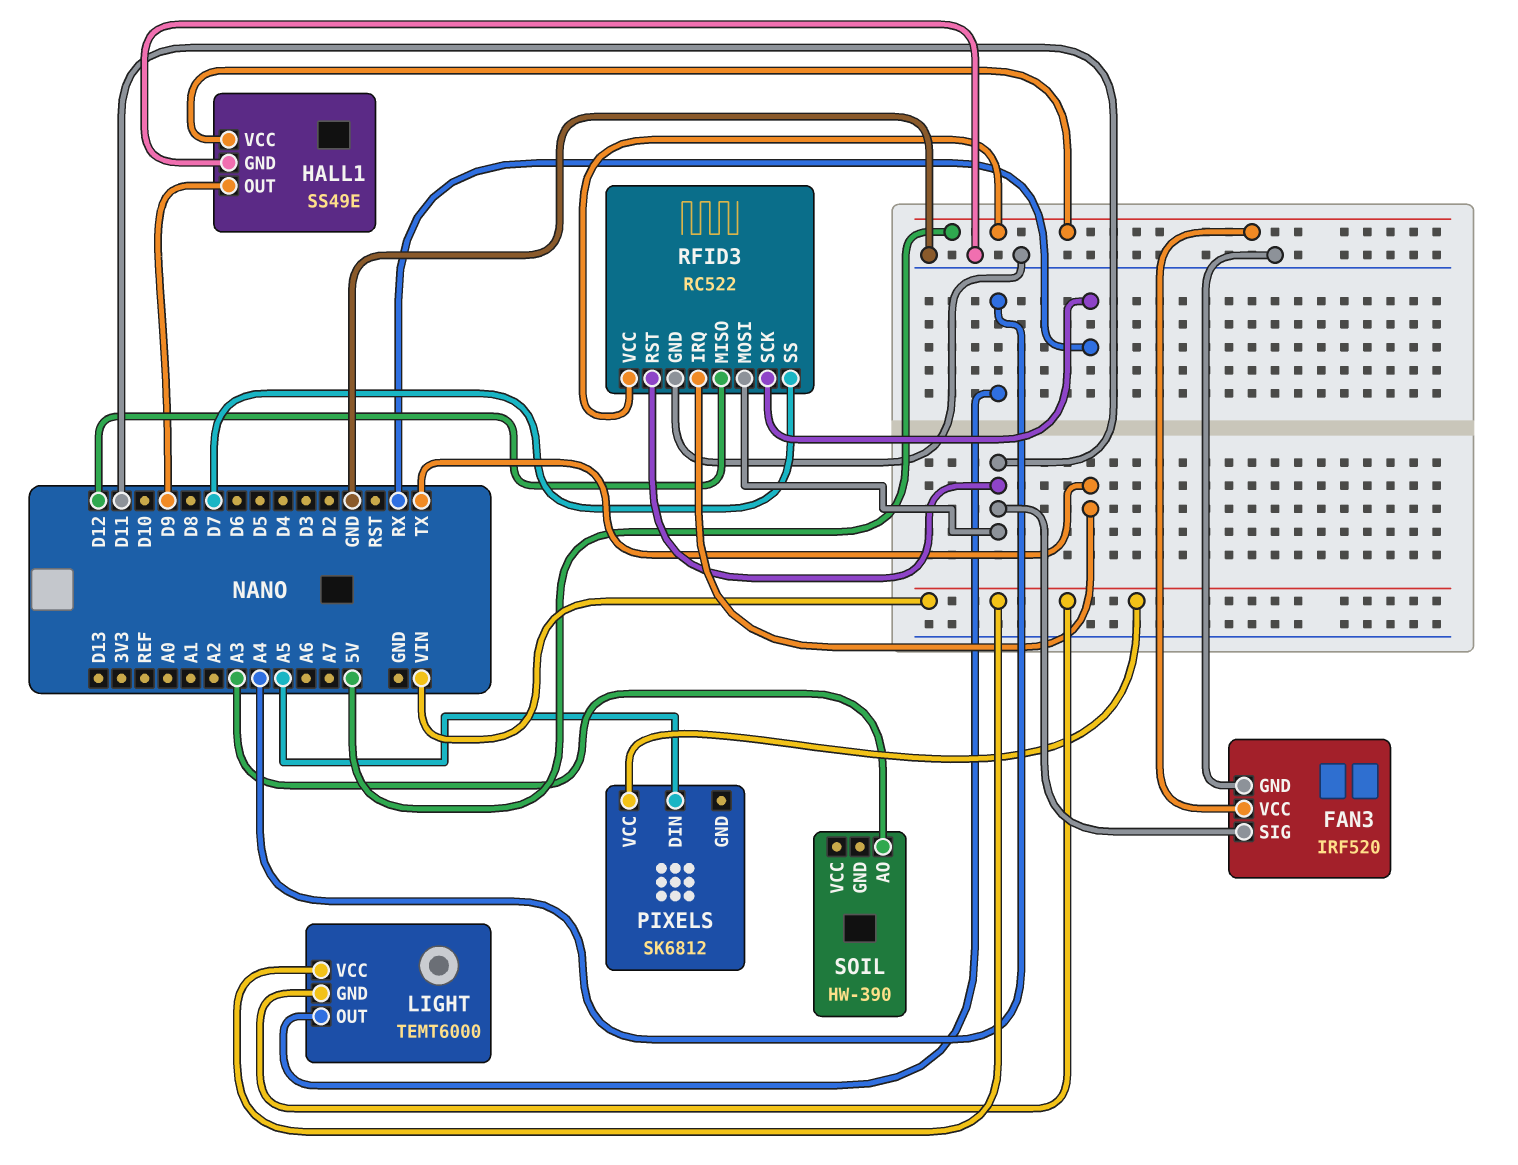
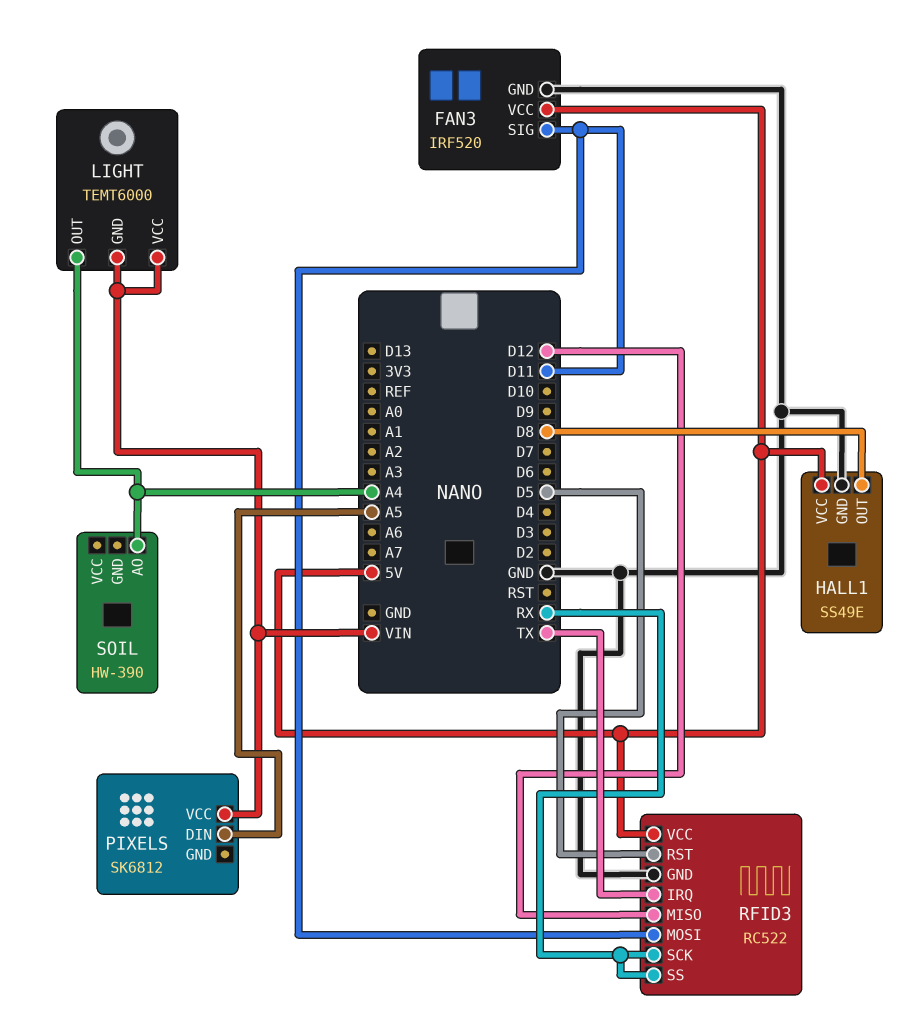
HALL1 pin OUT: D9 -> D8
RFID3 pin RST: D11 -> D5
RFID3 pin SS: D7 -> RX
SOIL pin AO: A3 -> A4

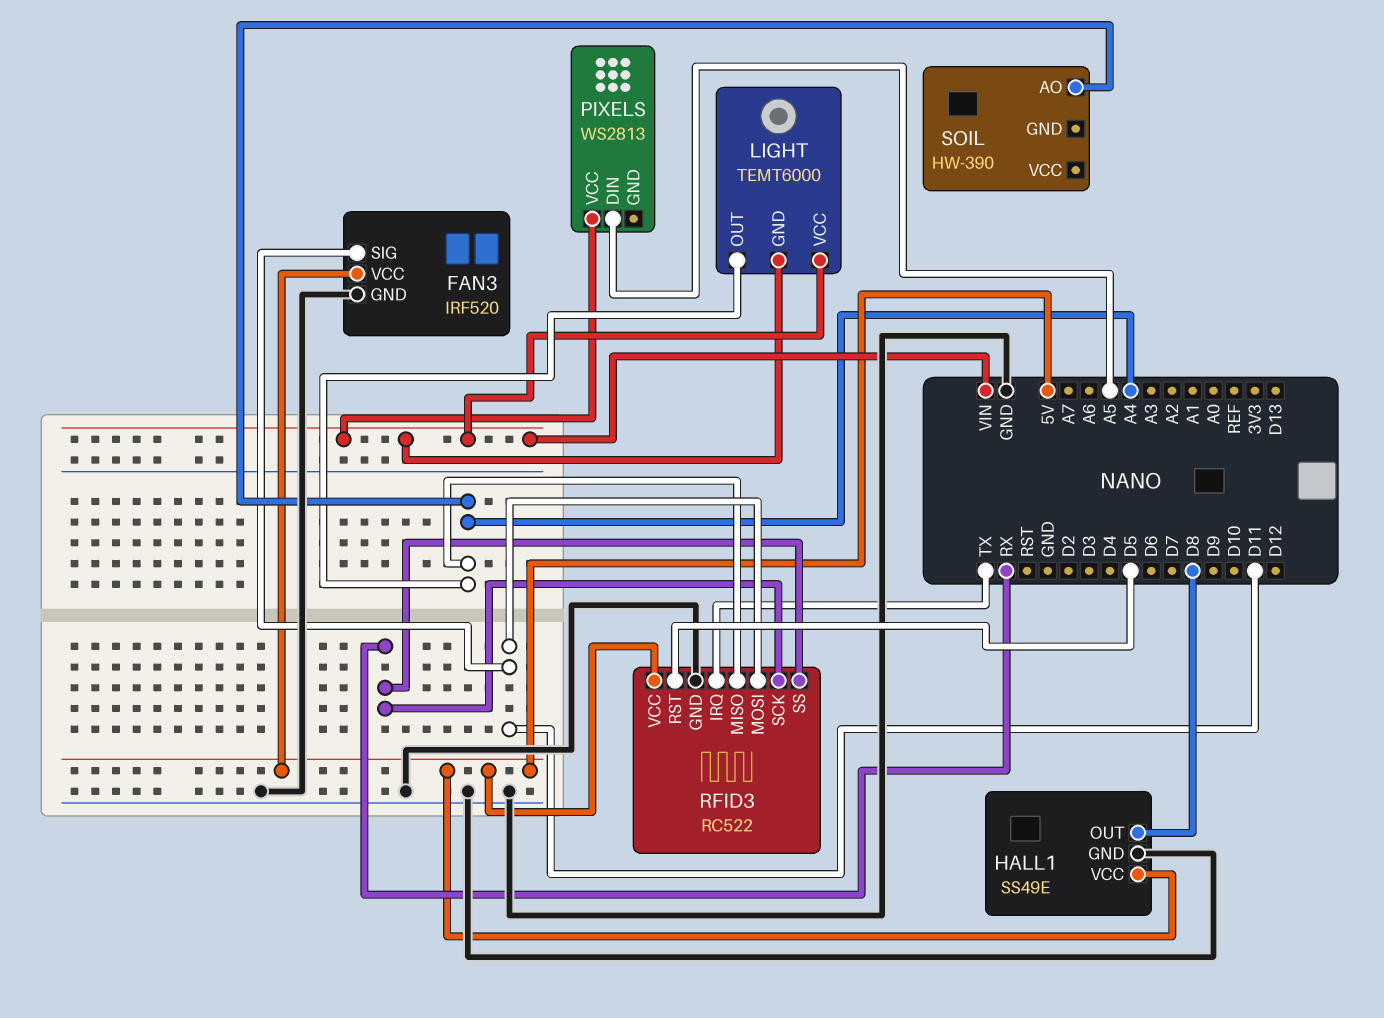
PIXELS: SK6812 -> WS2813
RFID3 pin MISO: D12 -> A4

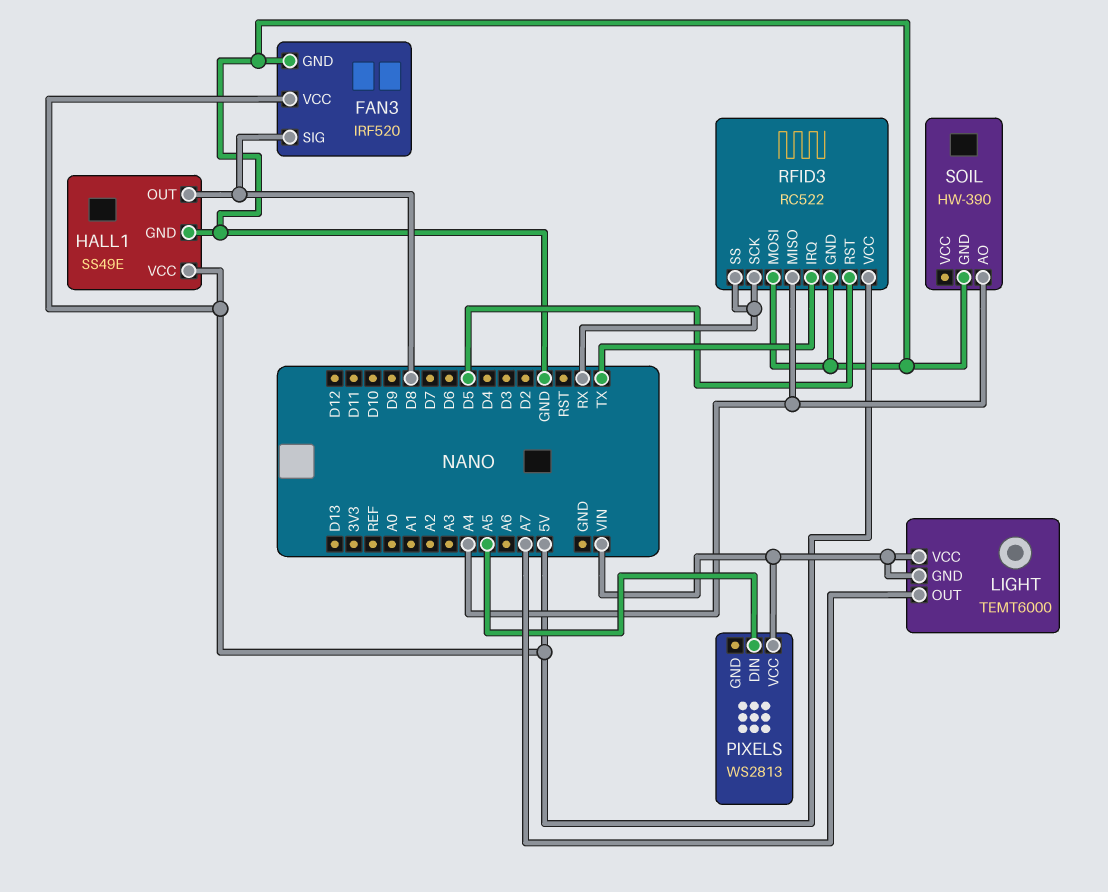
FAN3 pin SIG: D11 -> D8
LIGHT pin OUT: A4 -> A7
RFID3 pin MOSI: D11 -> GND
SOIL pin GND: none -> GND

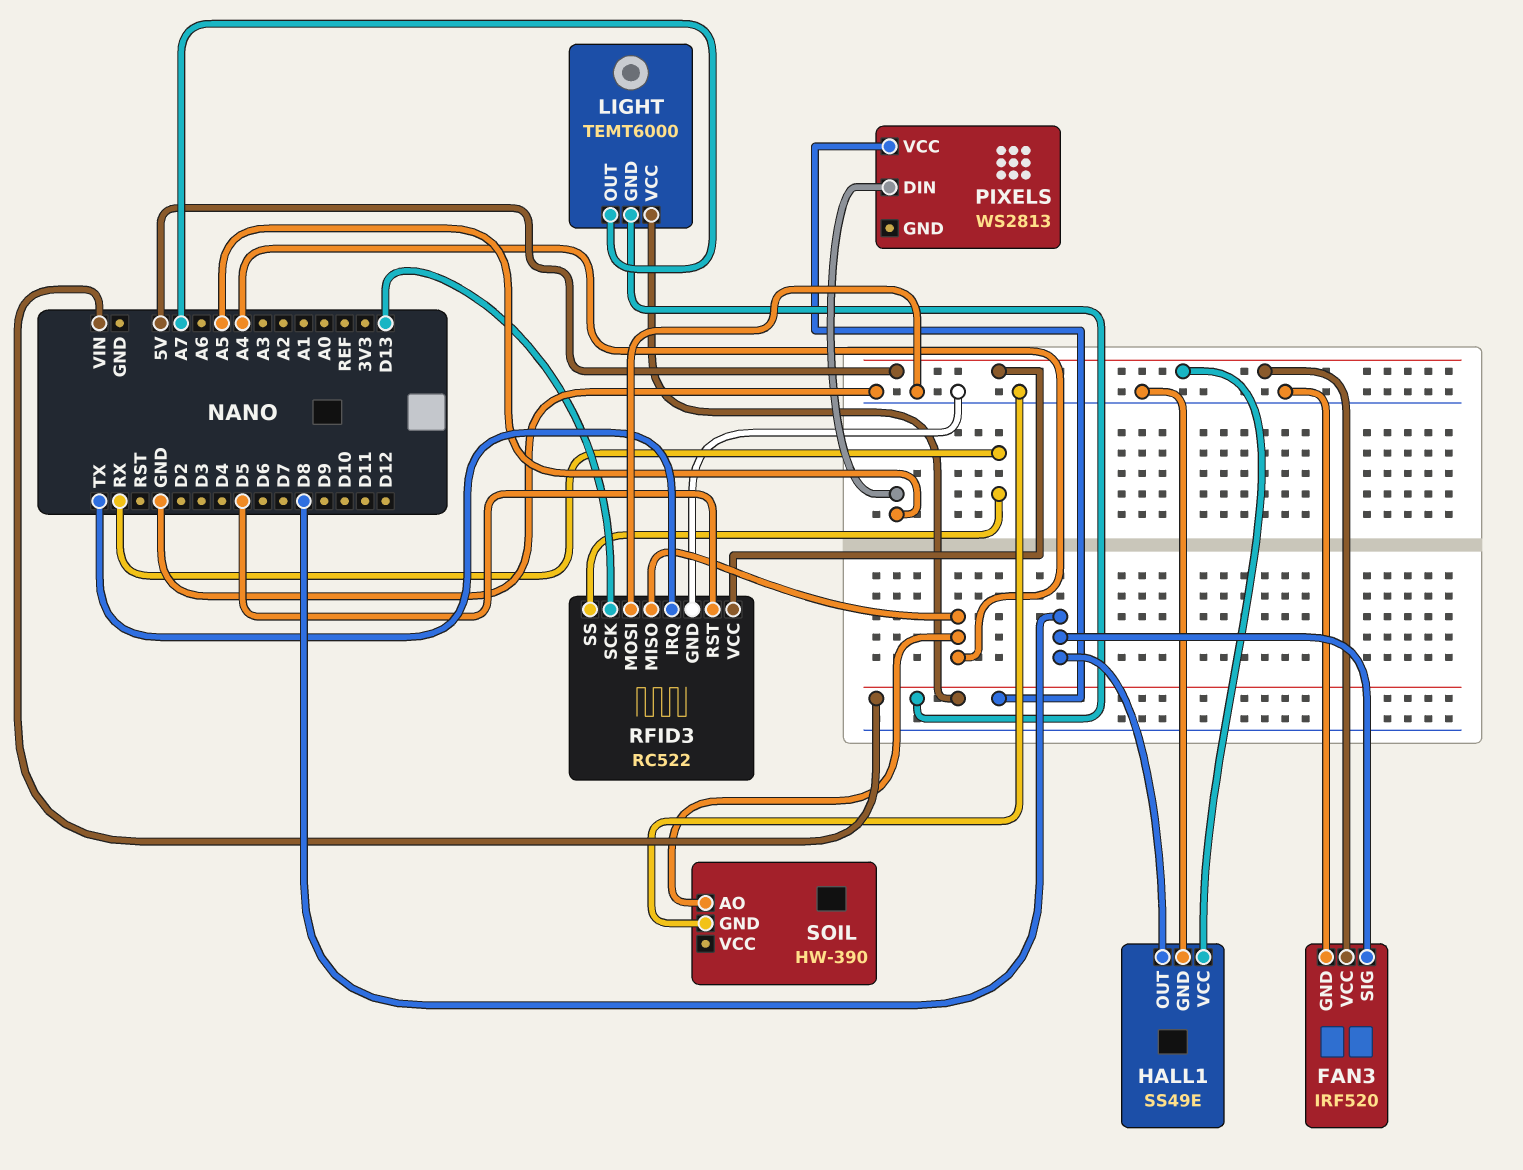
RFID3 pin SCK: RX -> D13

